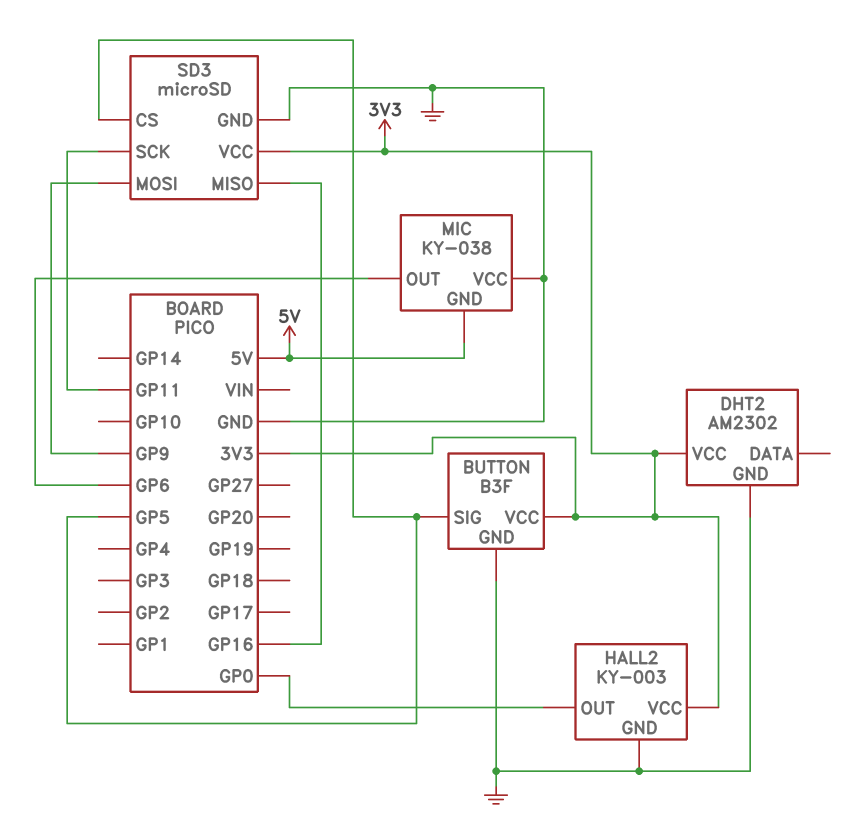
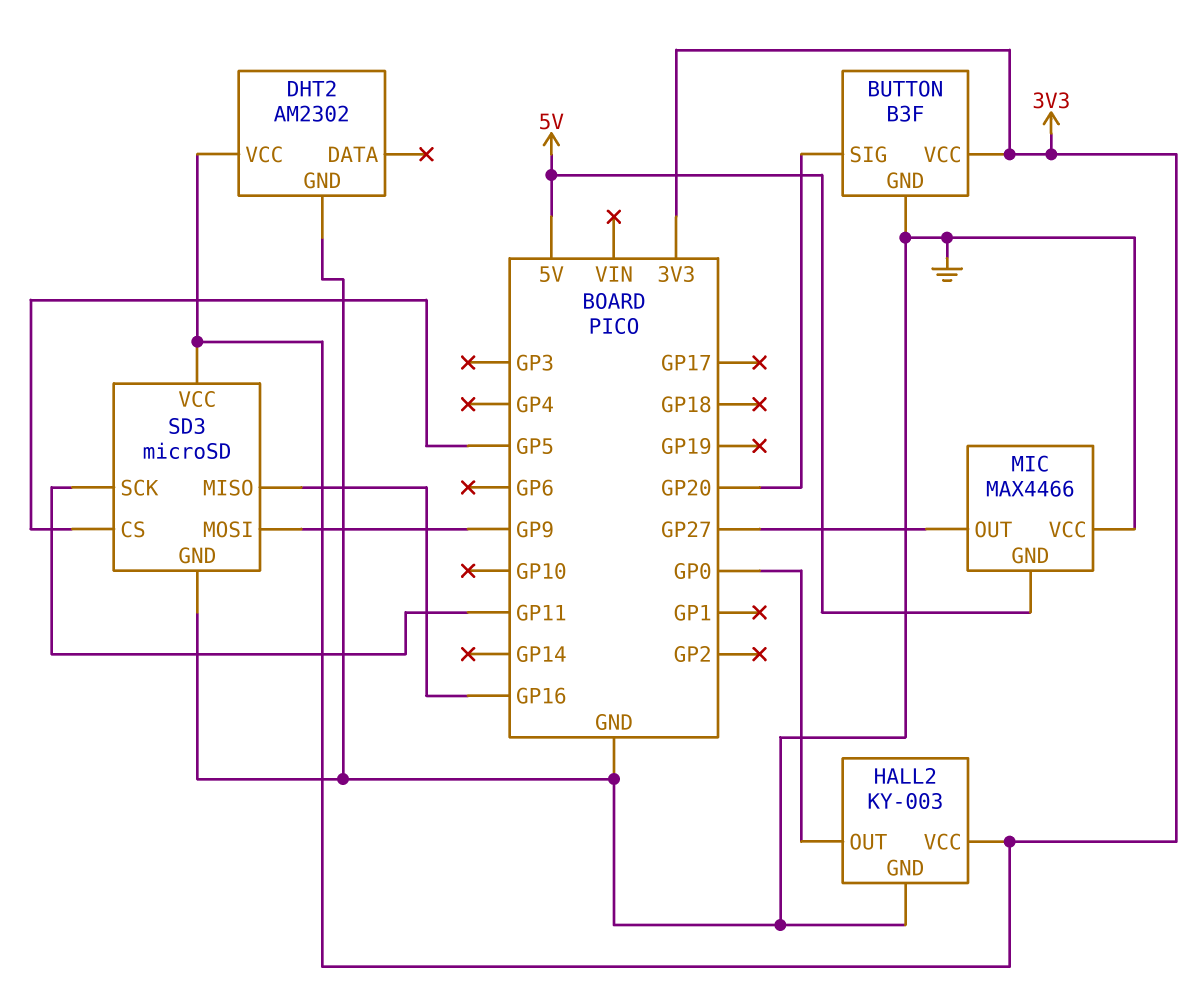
BUTTON pin SIG: GP5 -> GP20
MIC: KY-038 -> MAX4466
MIC pin OUT: GP6 -> GP27

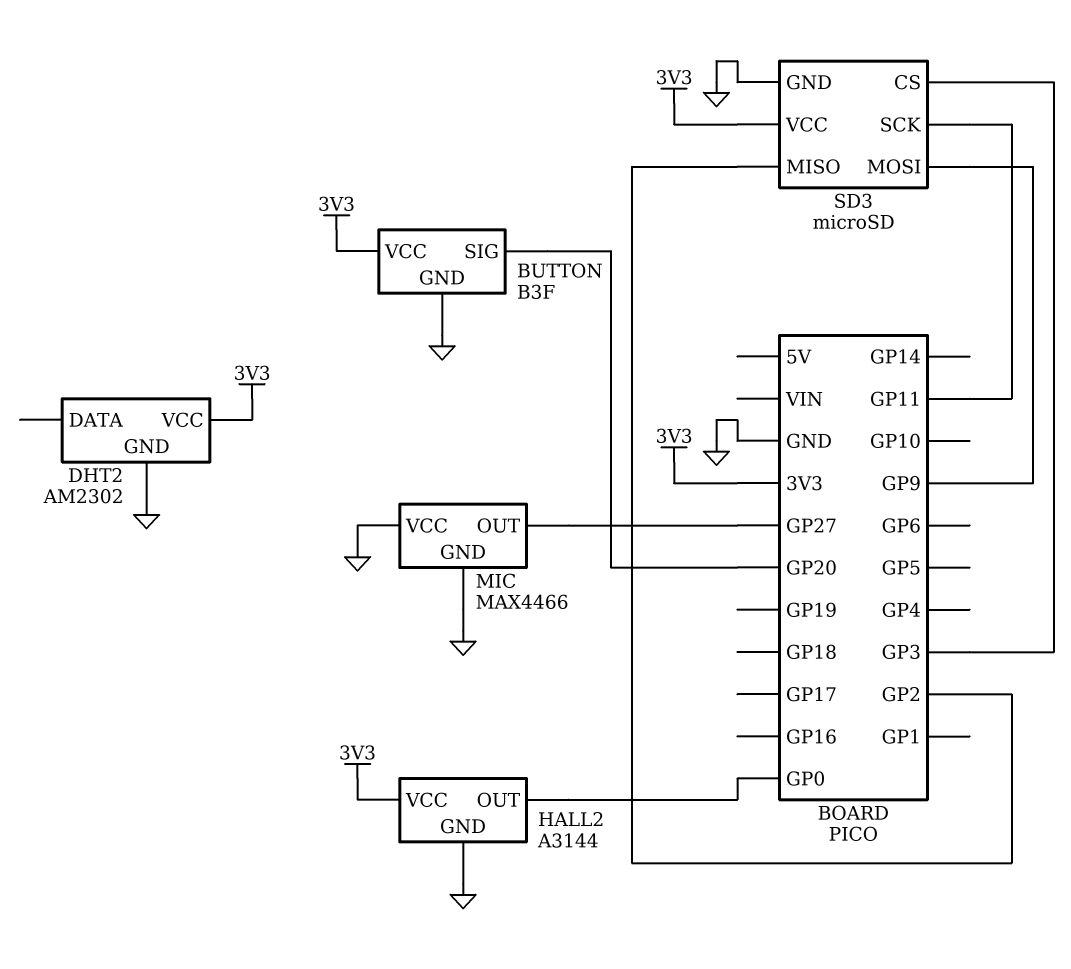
HALL2: KY-003 -> A3144
MIC pin GND: 5V -> GND
SD3 pin CS: GP5 -> GP3
SD3 pin MISO: GP16 -> GP2

